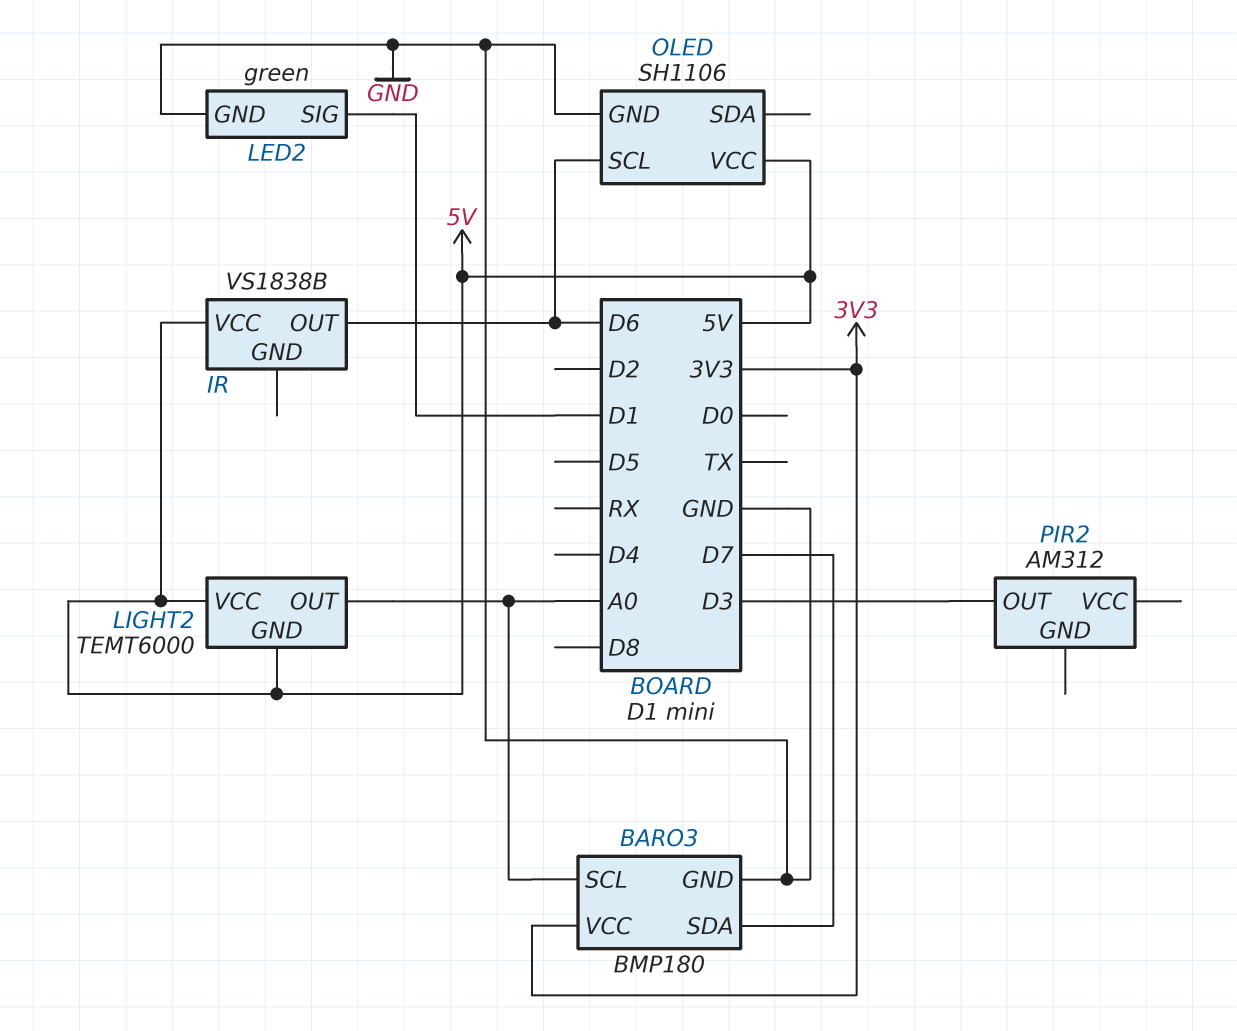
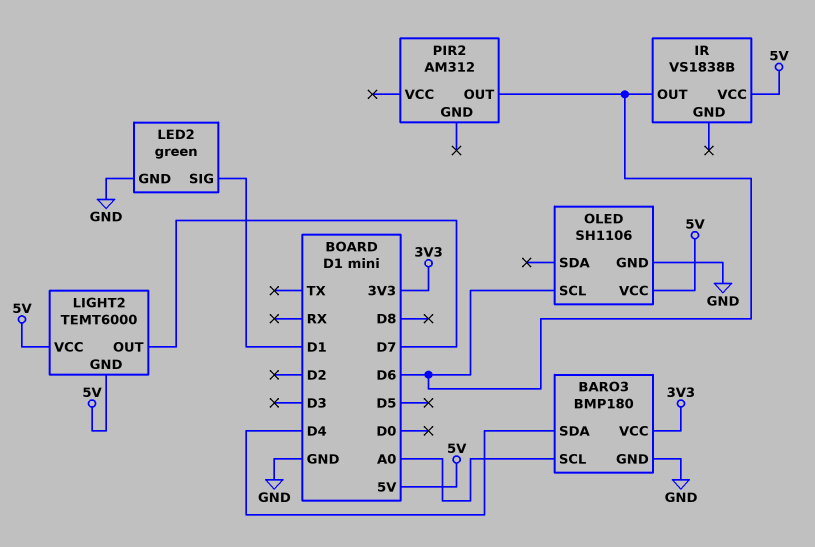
BARO3 pin SDA: D7 -> D4
LIGHT2 pin OUT: A0 -> D7
PIR2 pin OUT: D3 -> D6

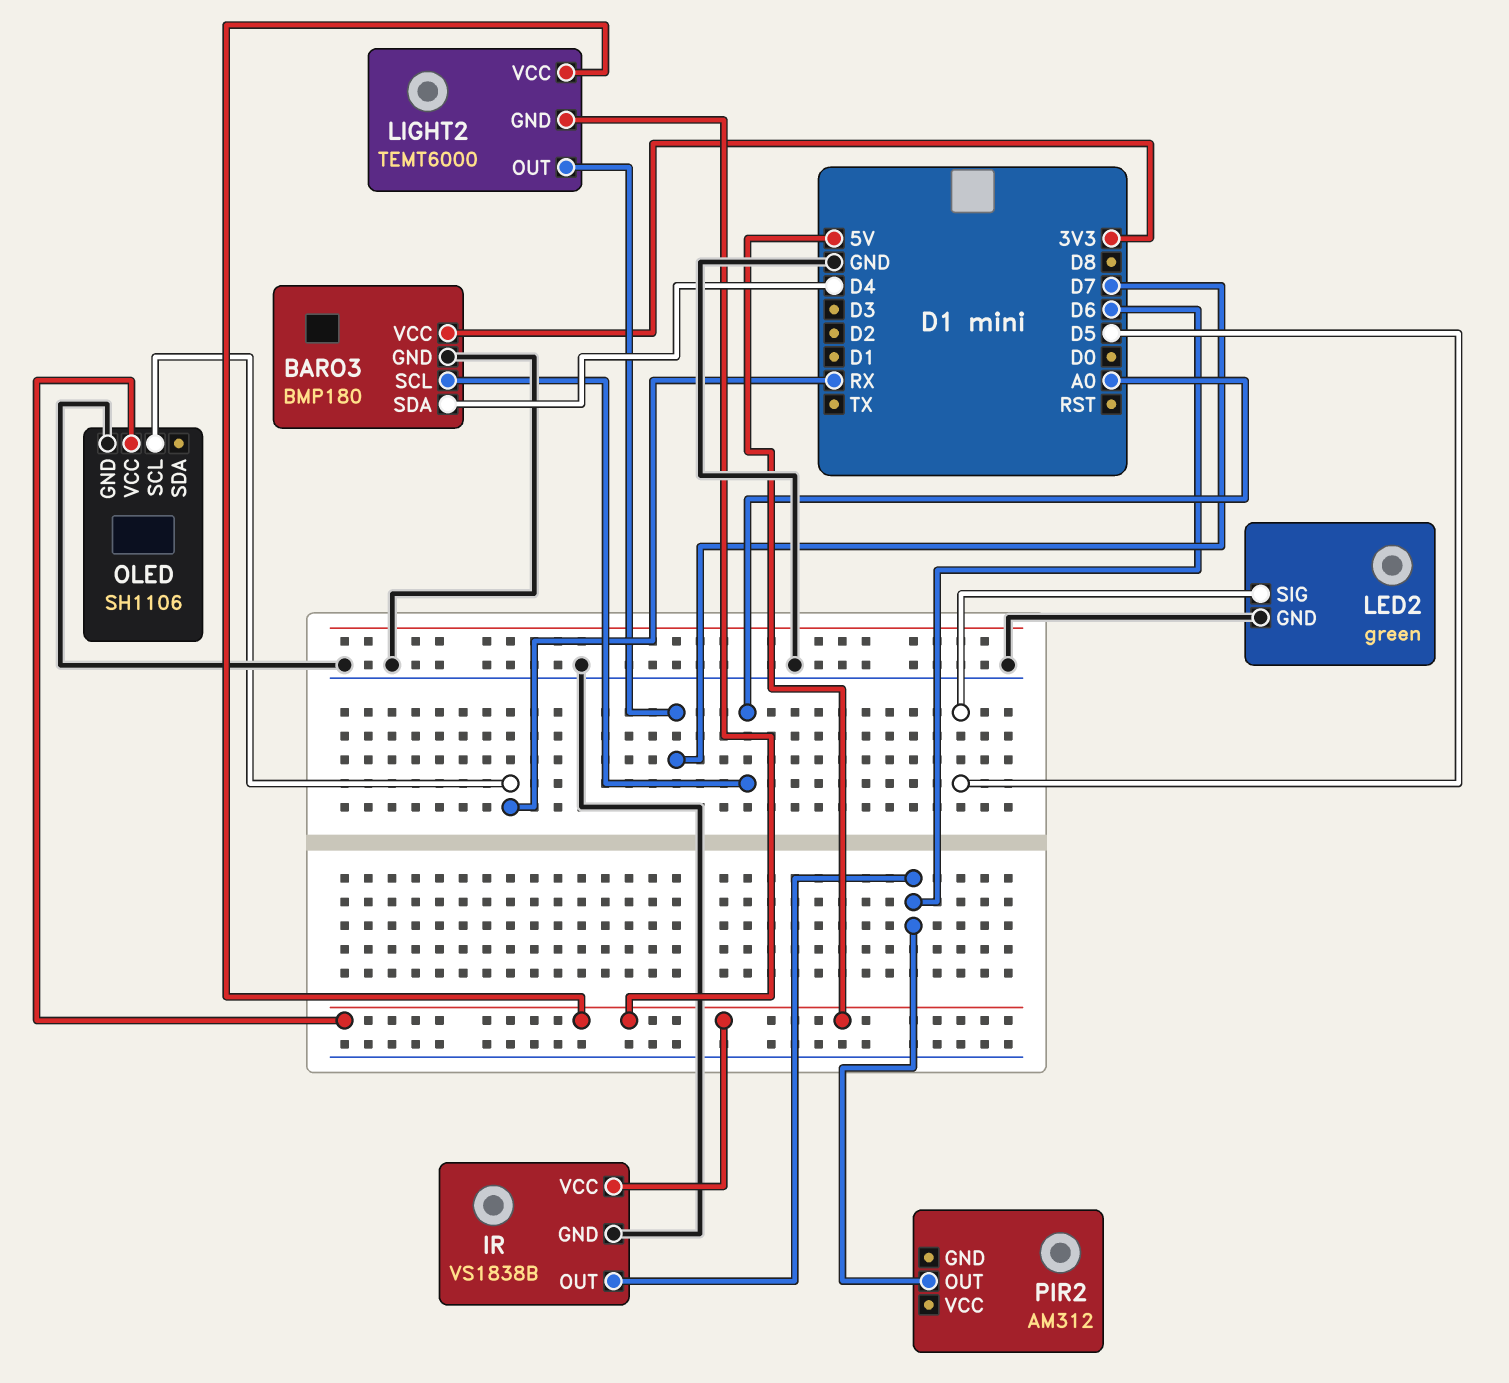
IR pin GND: none -> GND
LED2 pin SIG: D1 -> D5
OLED pin SCL: D6 -> RX

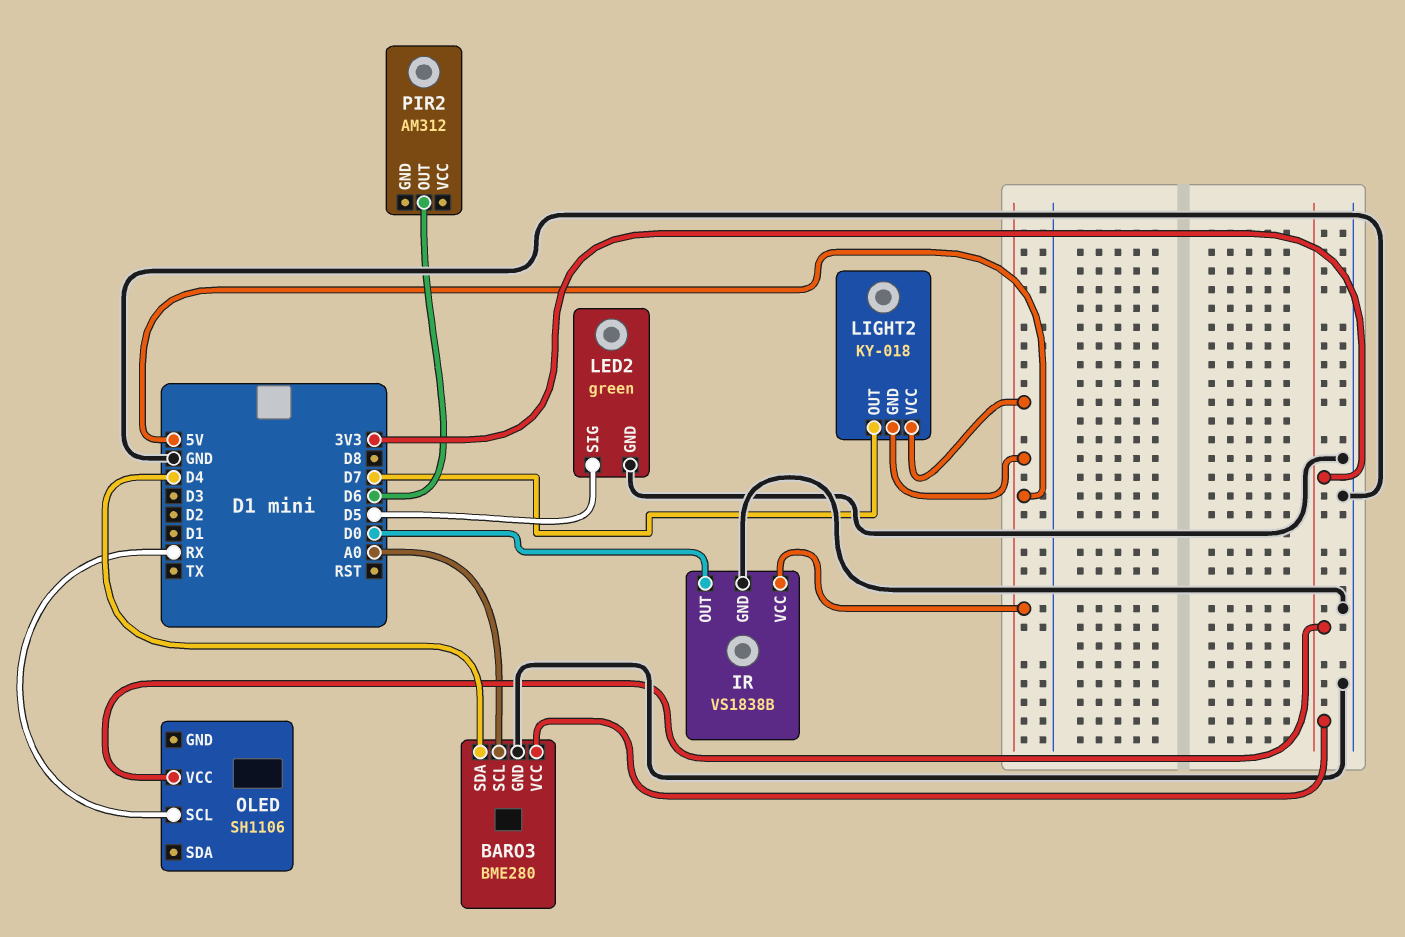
BARO3: BMP180 -> BME280
IR pin OUT: D6 -> D0
LIGHT2: TEMT6000 -> KY-018
OLED pin GND: GND -> none
OLED pin VCC: 5V -> 3V3

